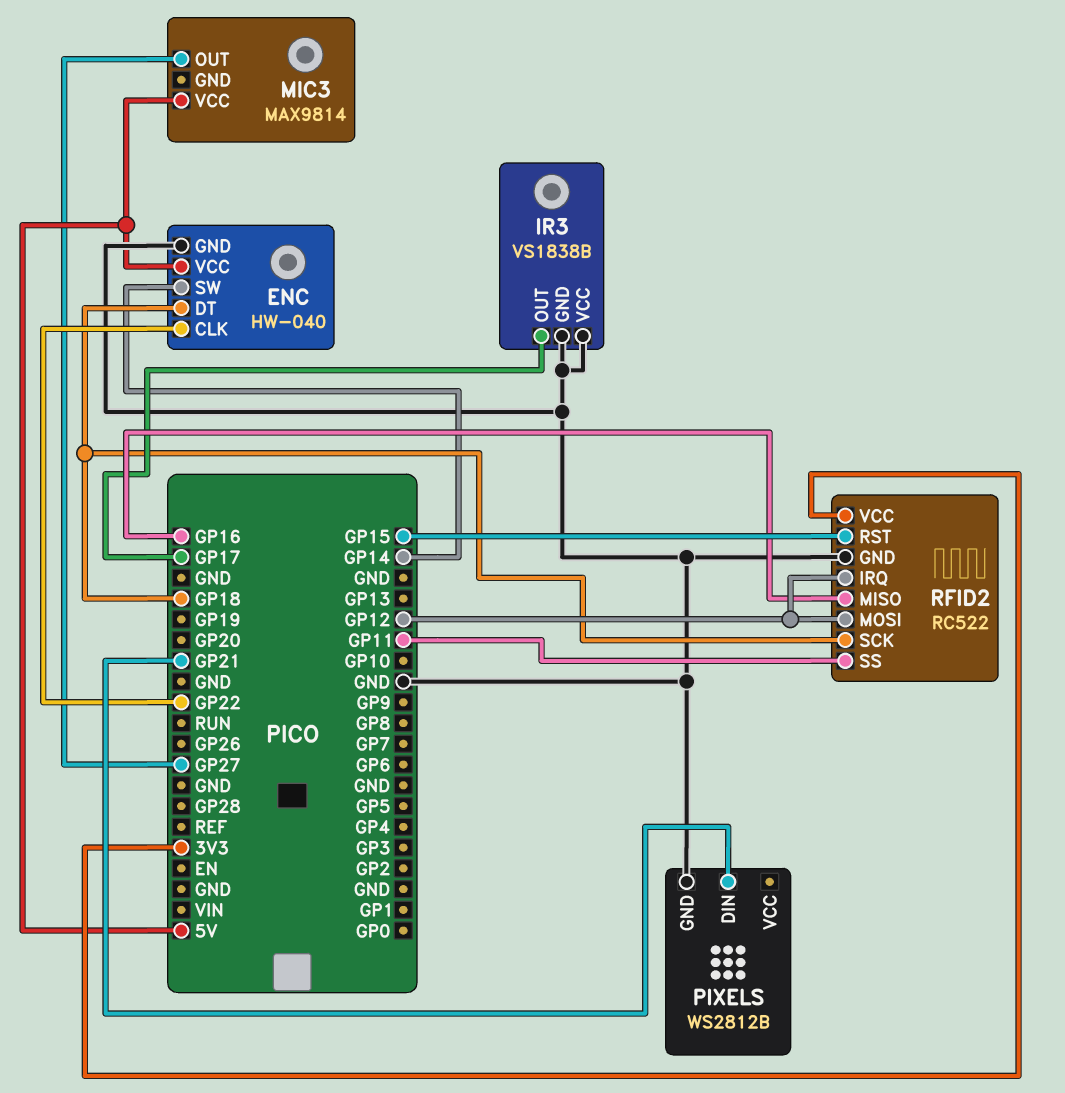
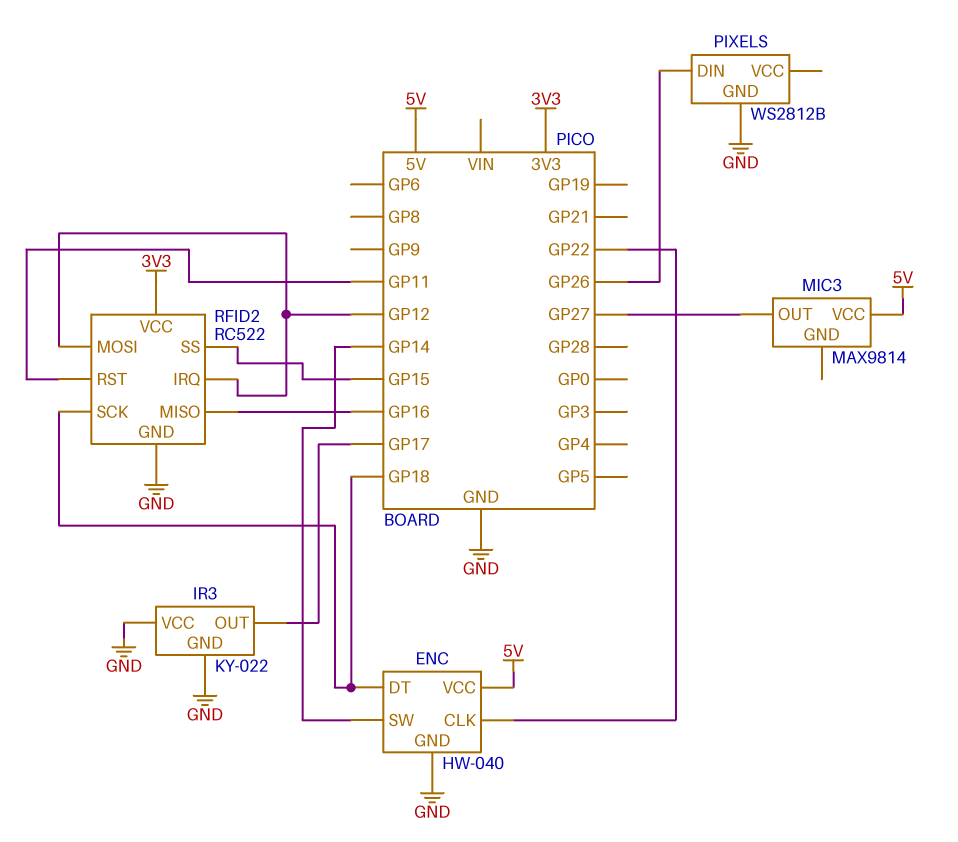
IR3: VS1838B -> KY-022
PIXELS pin DIN: GP21 -> GP26
RFID2 pin RST: GP15 -> GP11
RFID2 pin SS: GP11 -> GP15

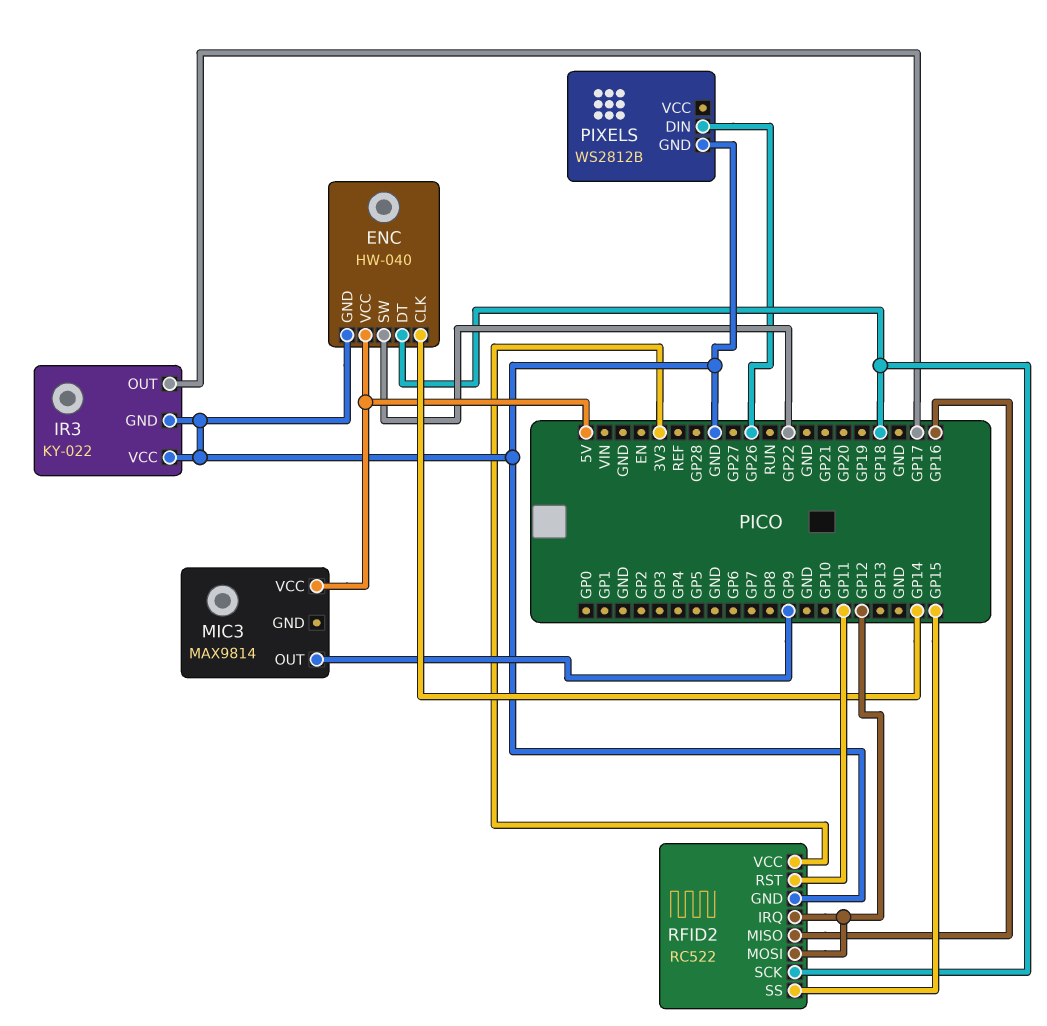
ENC pin CLK: GP22 -> GP14
ENC pin SW: GP14 -> GP22
MIC3 pin OUT: GP27 -> GP9

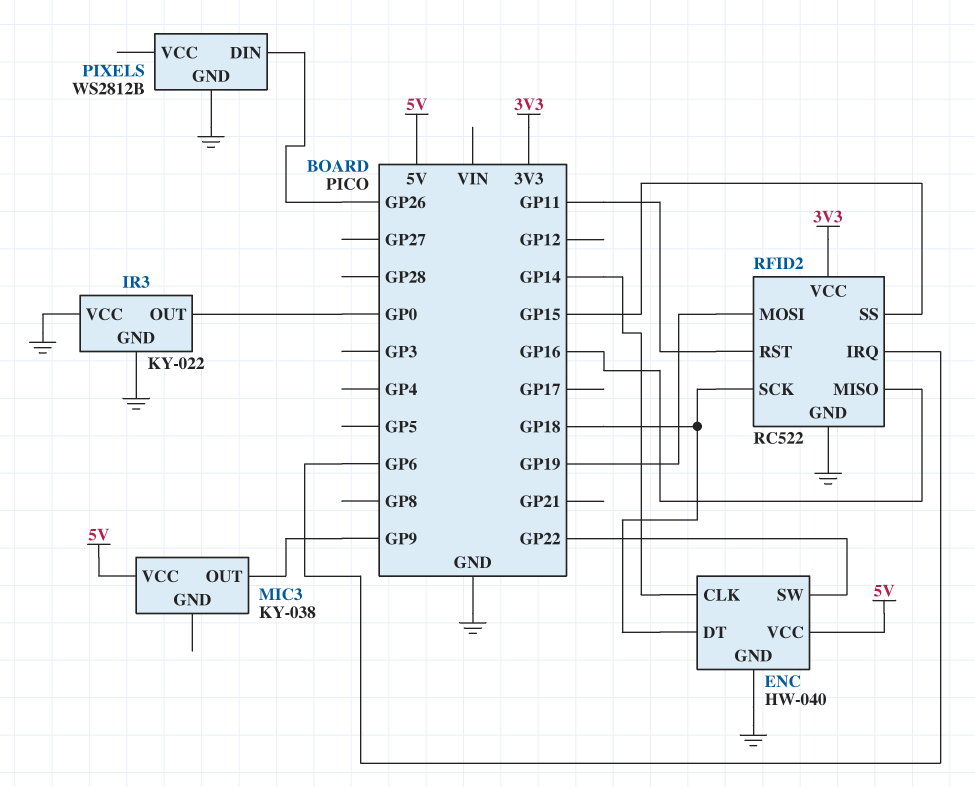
IR3 pin OUT: GP17 -> GP0
MIC3: MAX9814 -> KY-038
RFID2 pin IRQ: GP12 -> GP6
RFID2 pin MOSI: GP12 -> GP19

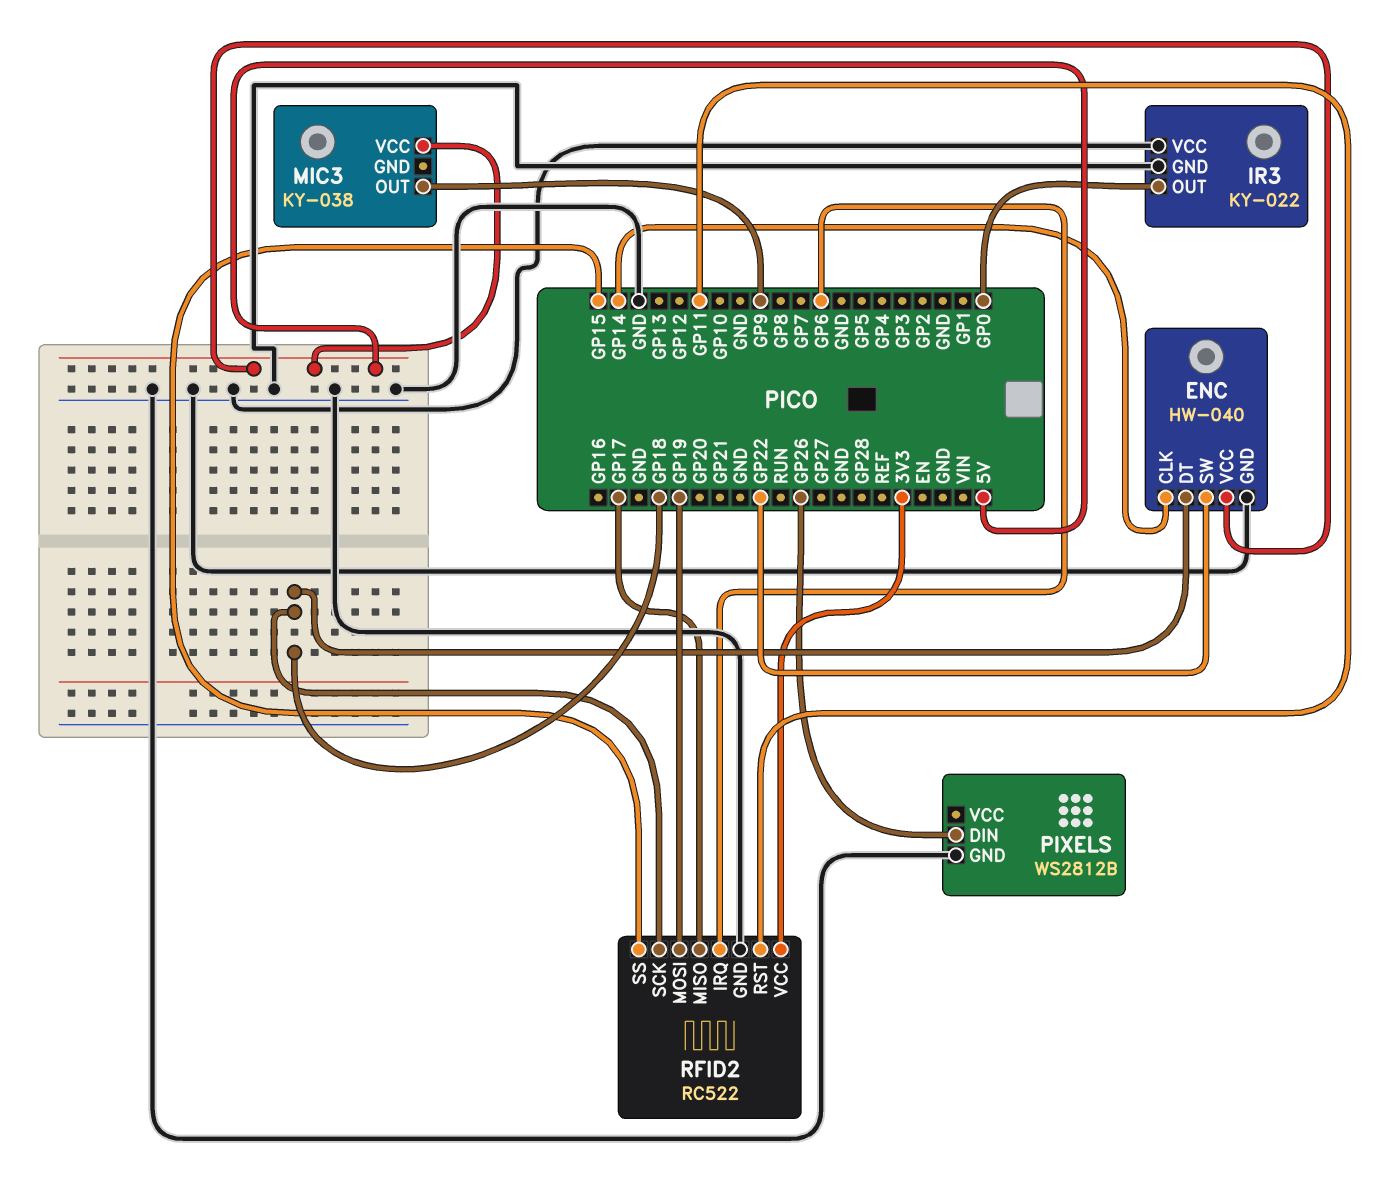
RFID2 pin MISO: GP16 -> GP17

